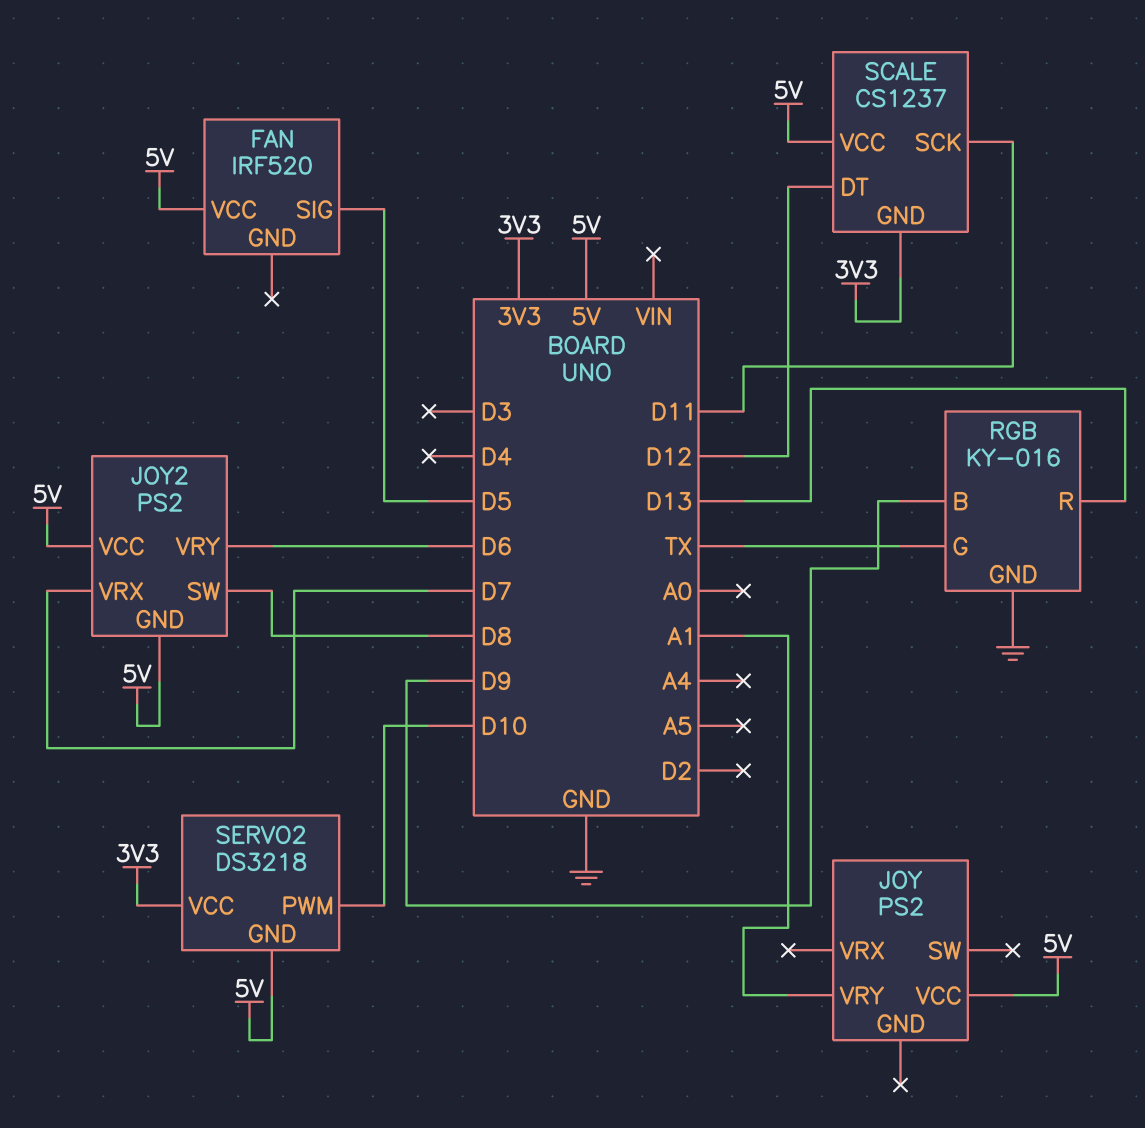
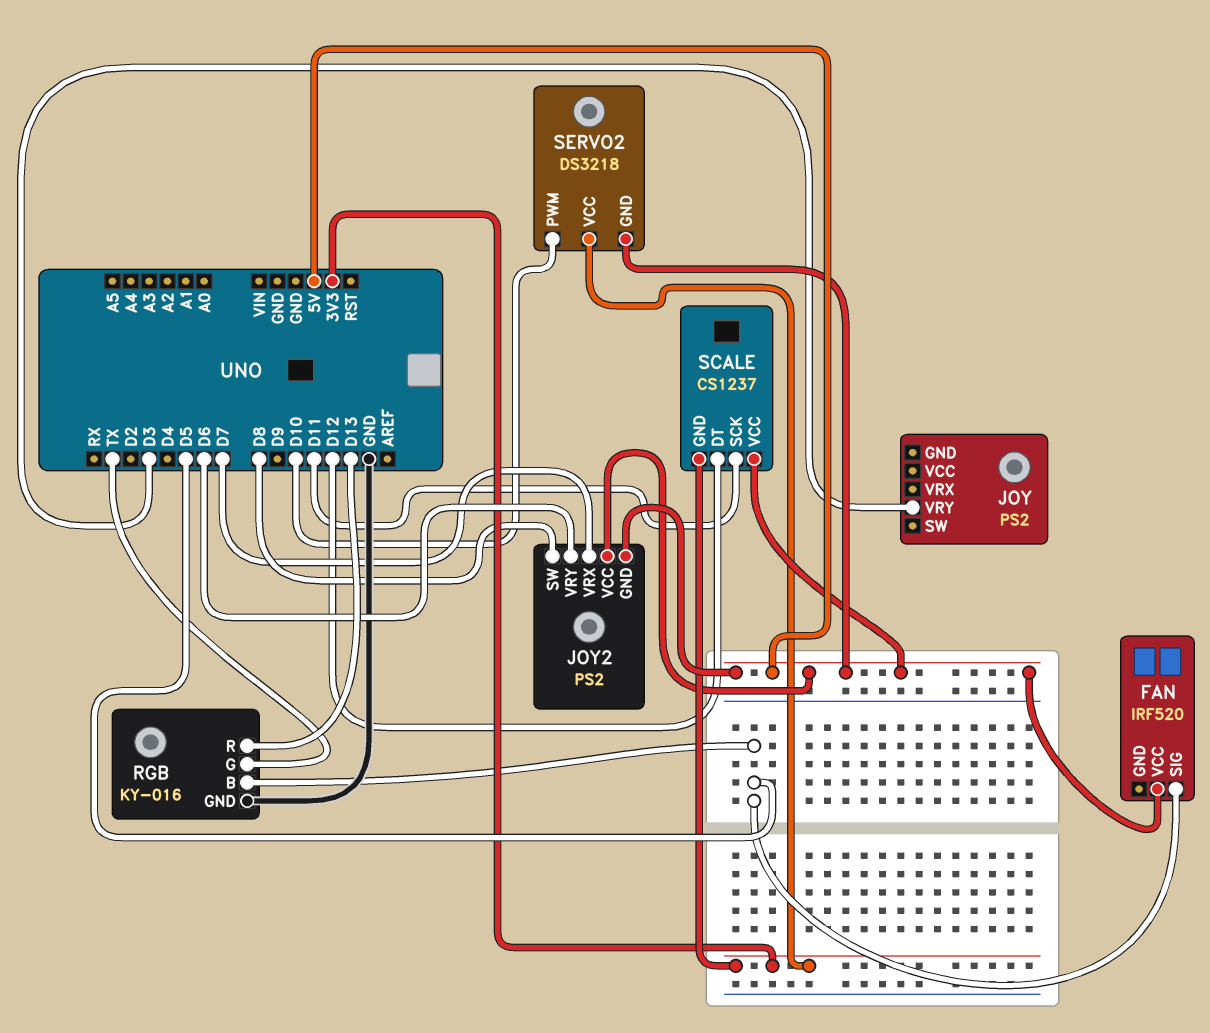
JOY pin VCC: 5V -> none
JOY pin VRY: A1 -> D3
RGB pin B: D9 -> D5

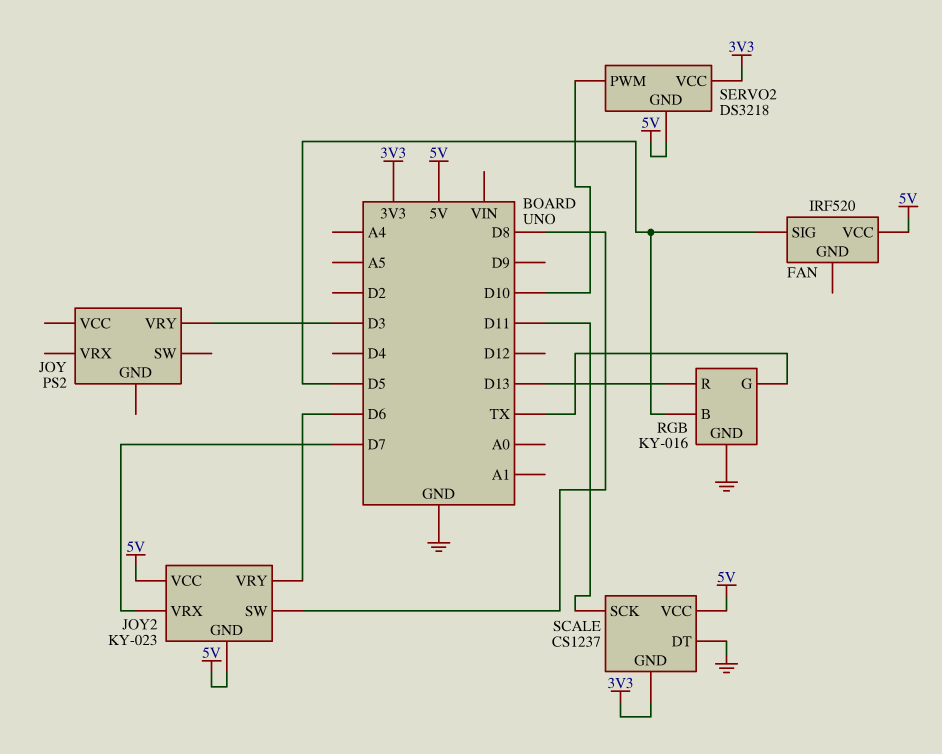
JOY2: PS2 -> KY-023
SCALE pin DT: D12 -> GND

